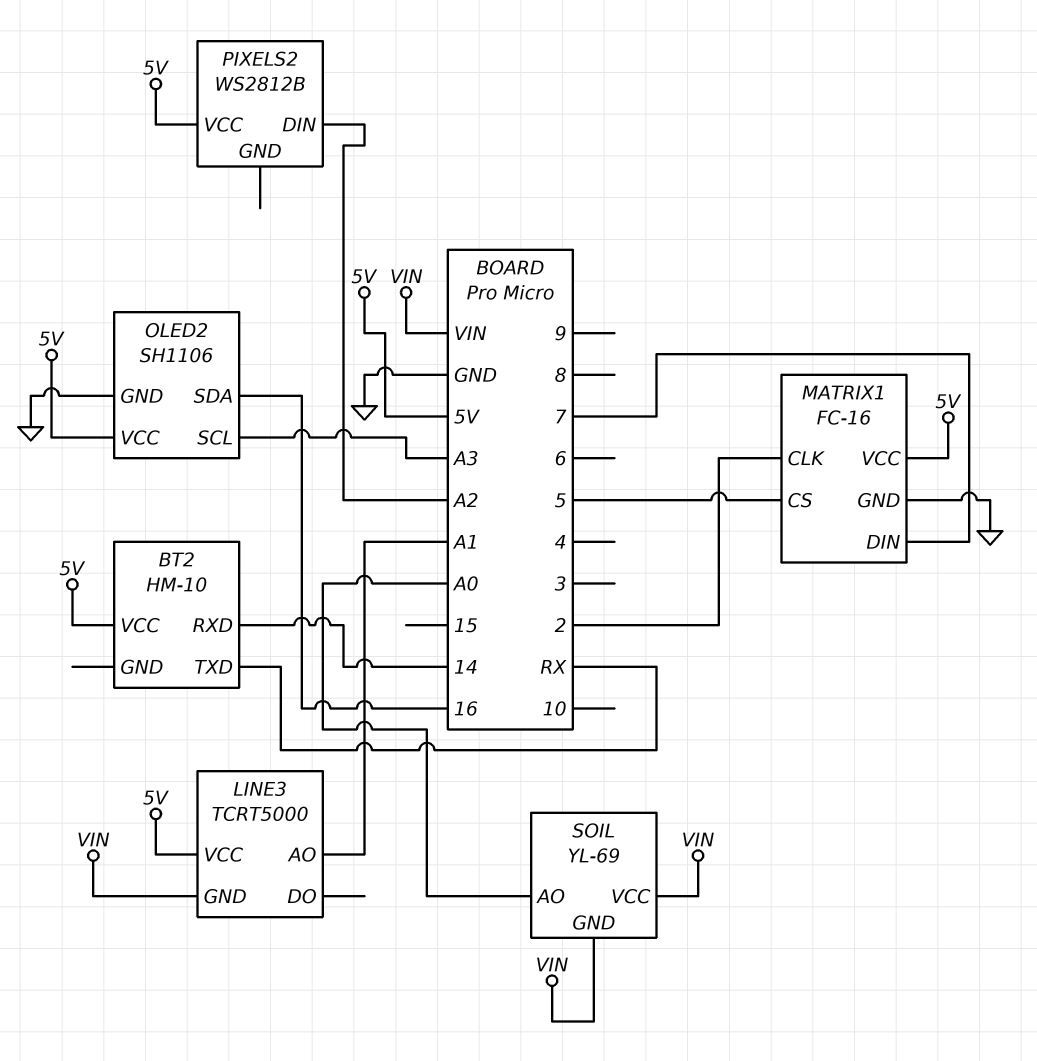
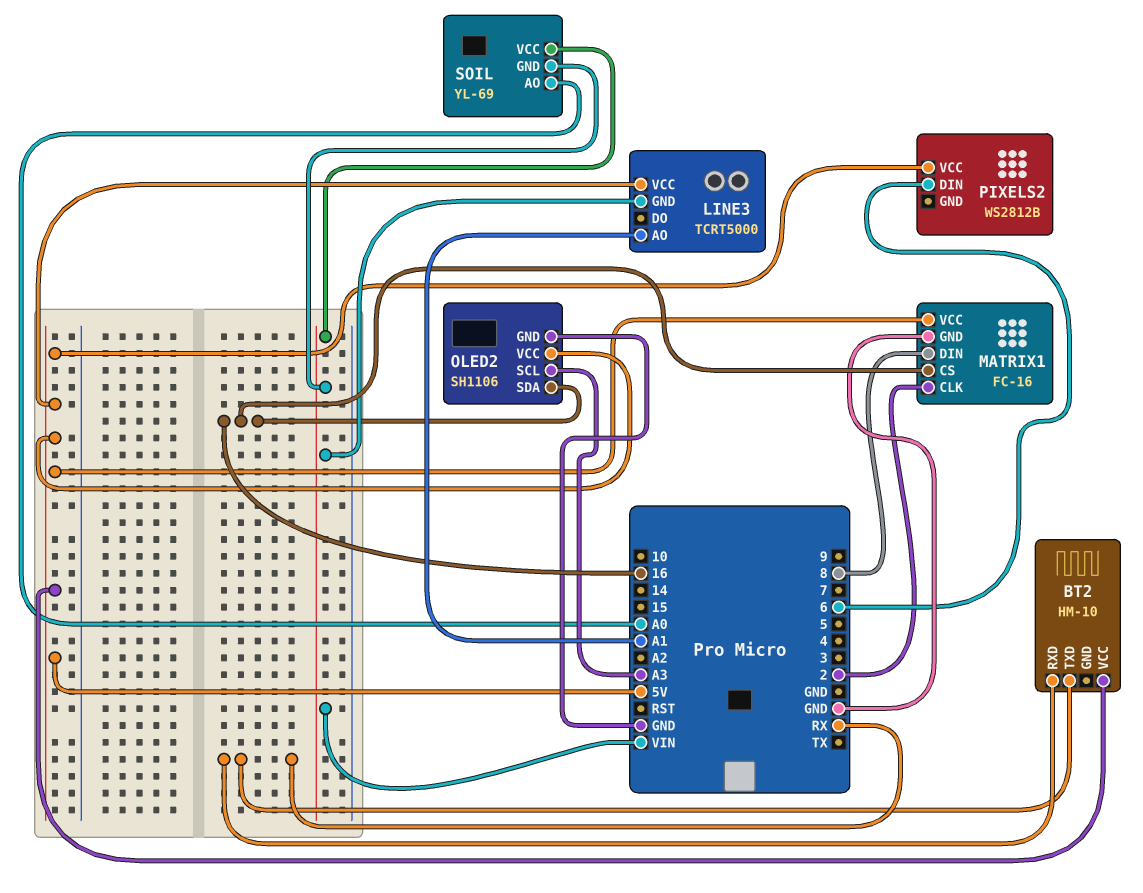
BT2 pin RXD: 14 -> RX
MATRIX1 pin CS: 5 -> 16
MATRIX1 pin DIN: 7 -> 8
PIXELS2 pin DIN: A2 -> 6

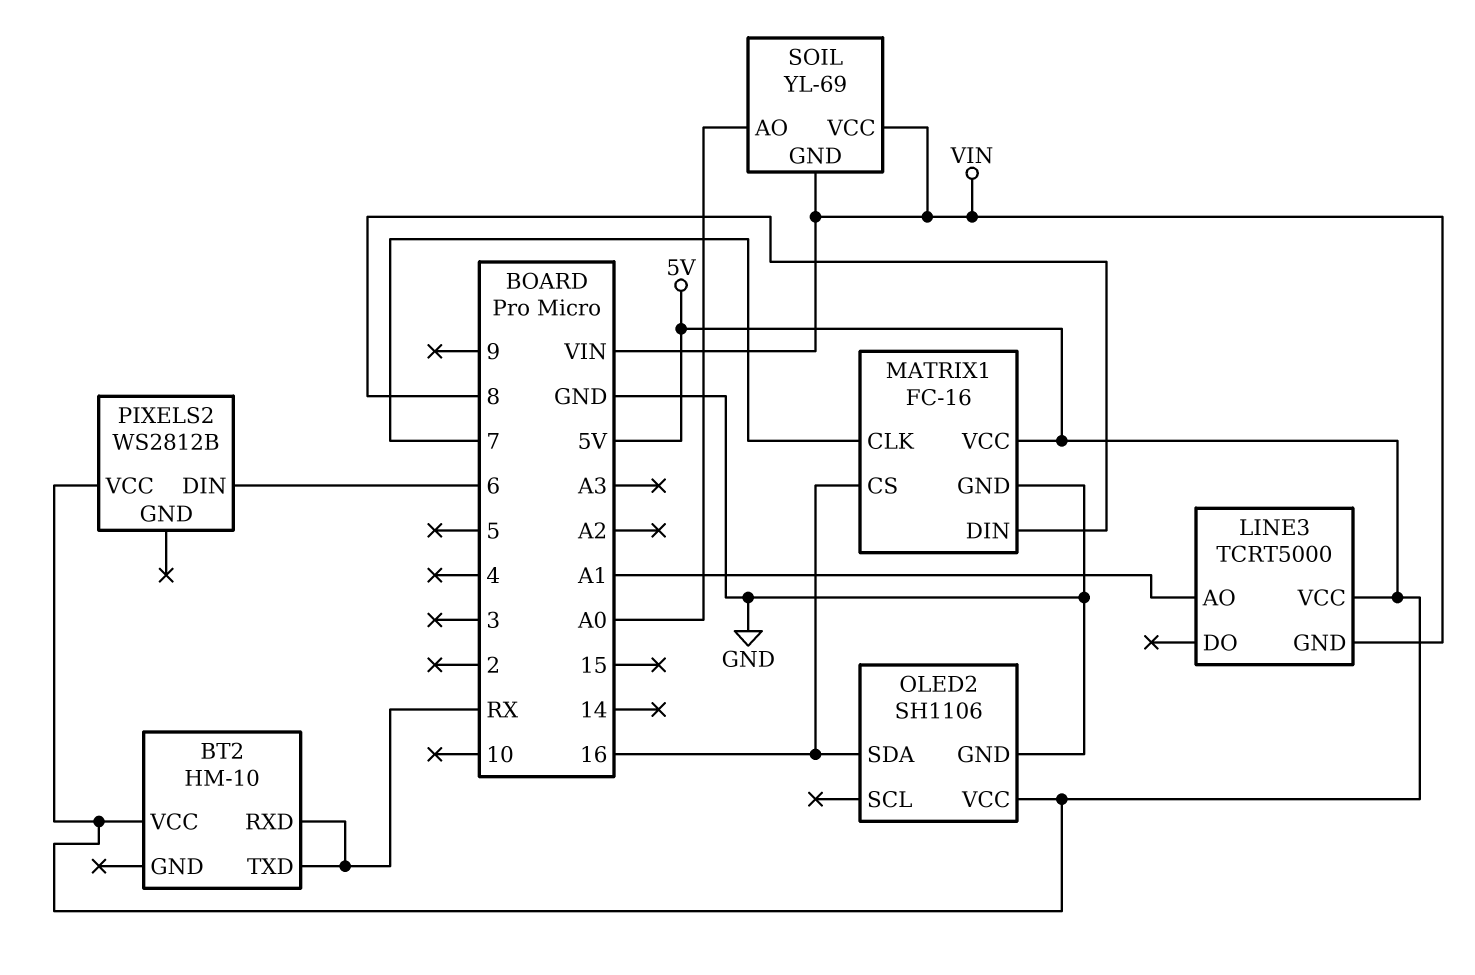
MATRIX1 pin CLK: 2 -> 7
OLED2 pin SCL: A3 -> none

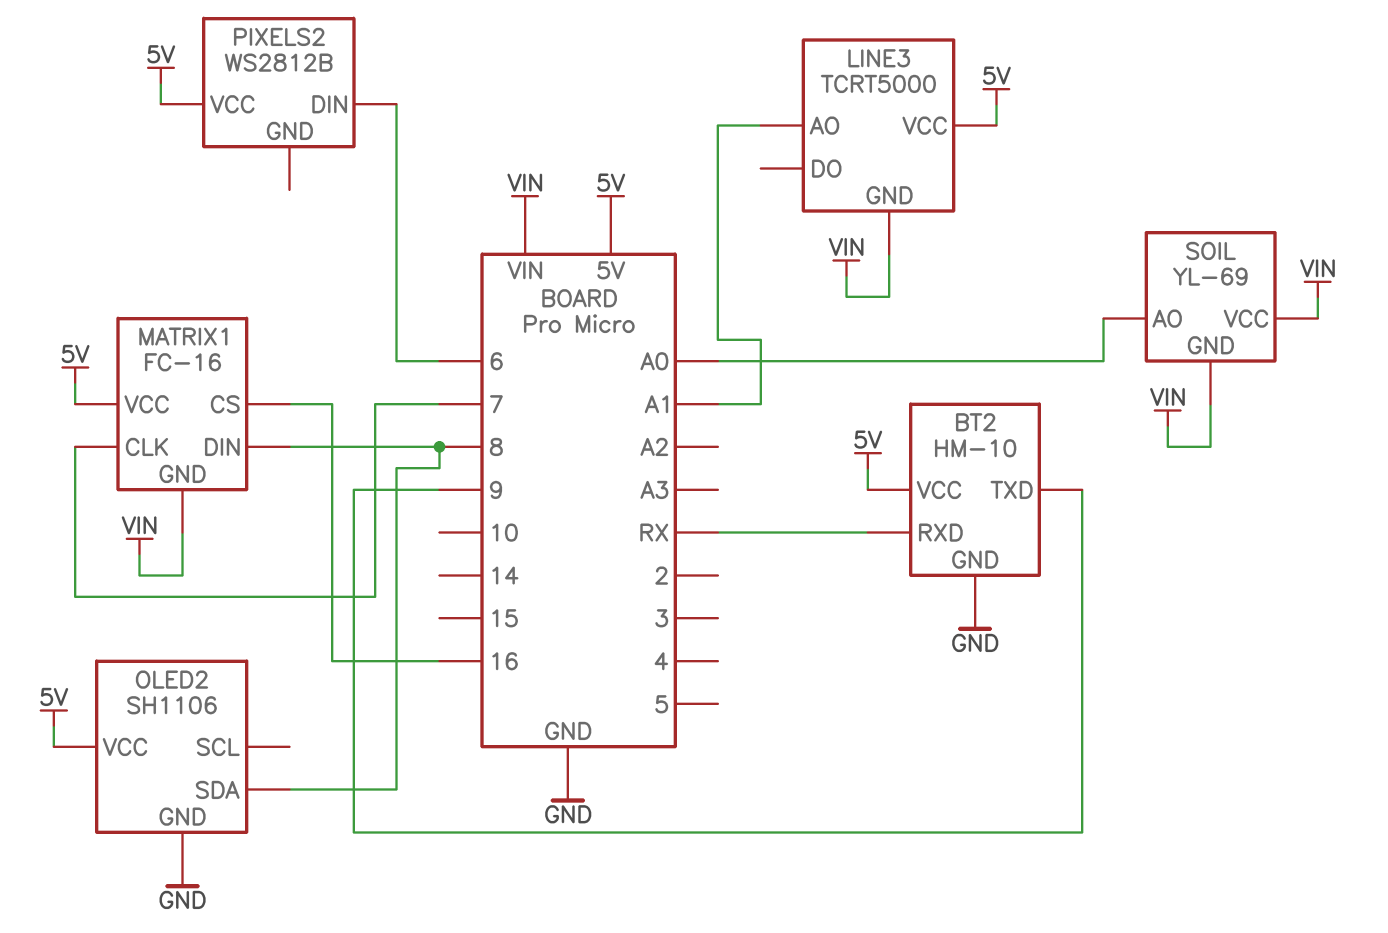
BT2 pin GND: none -> GND
BT2 pin TXD: RX -> 9
MATRIX1 pin GND: GND -> VIN
OLED2 pin SDA: 16 -> 8

